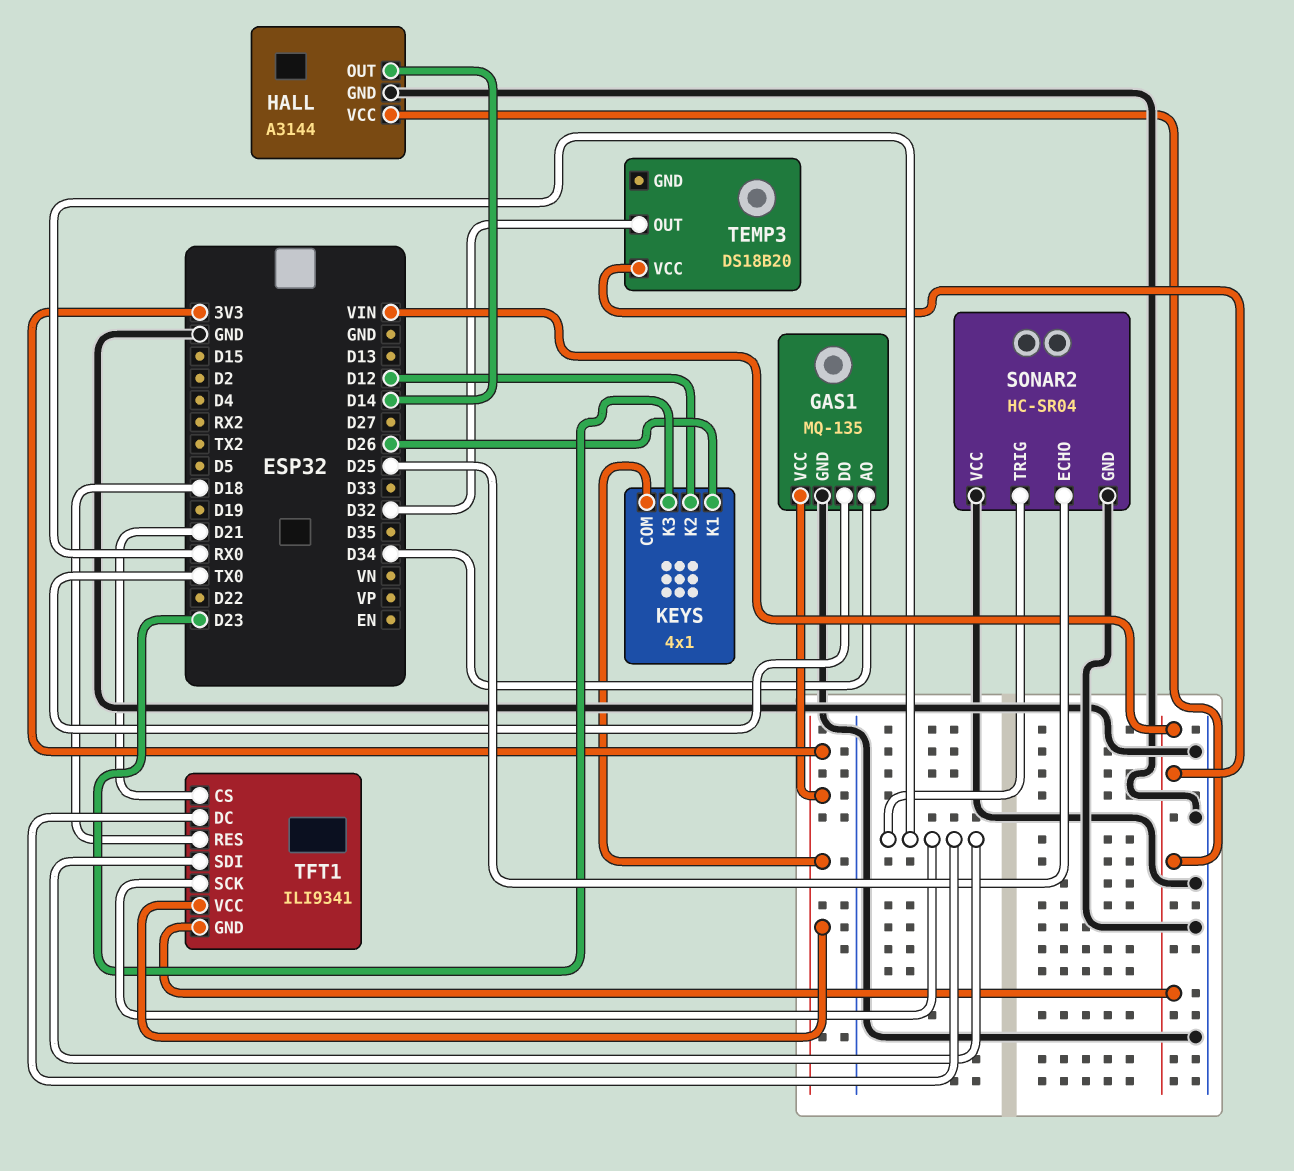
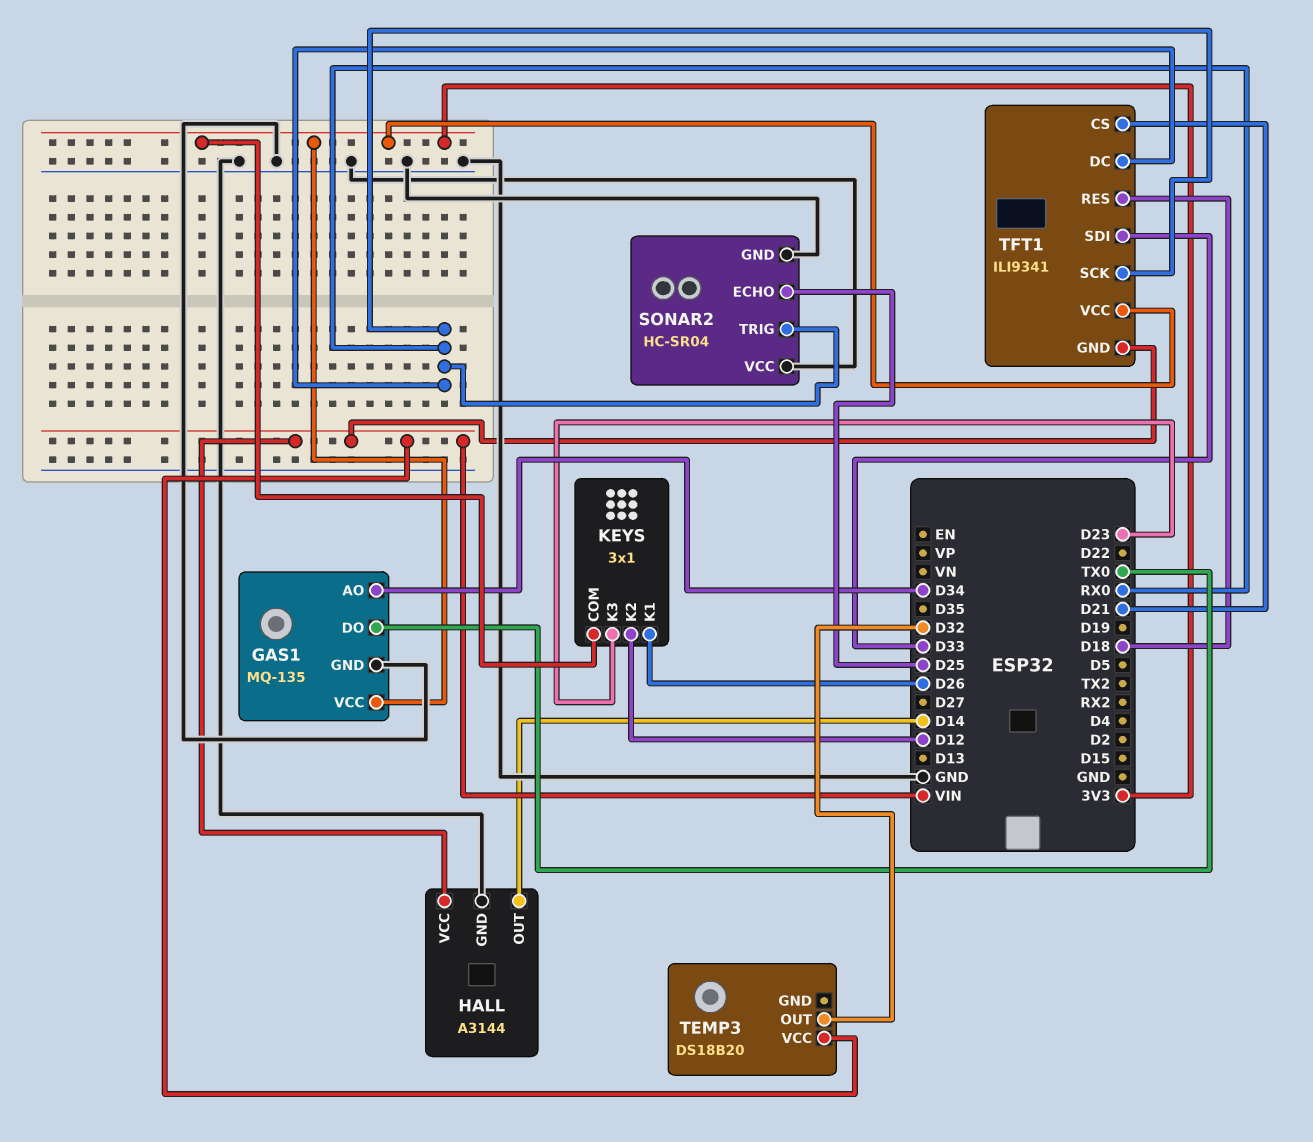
KEYS: 4x1 -> 3x1
TFT1 pin SDI: RX0 -> D33

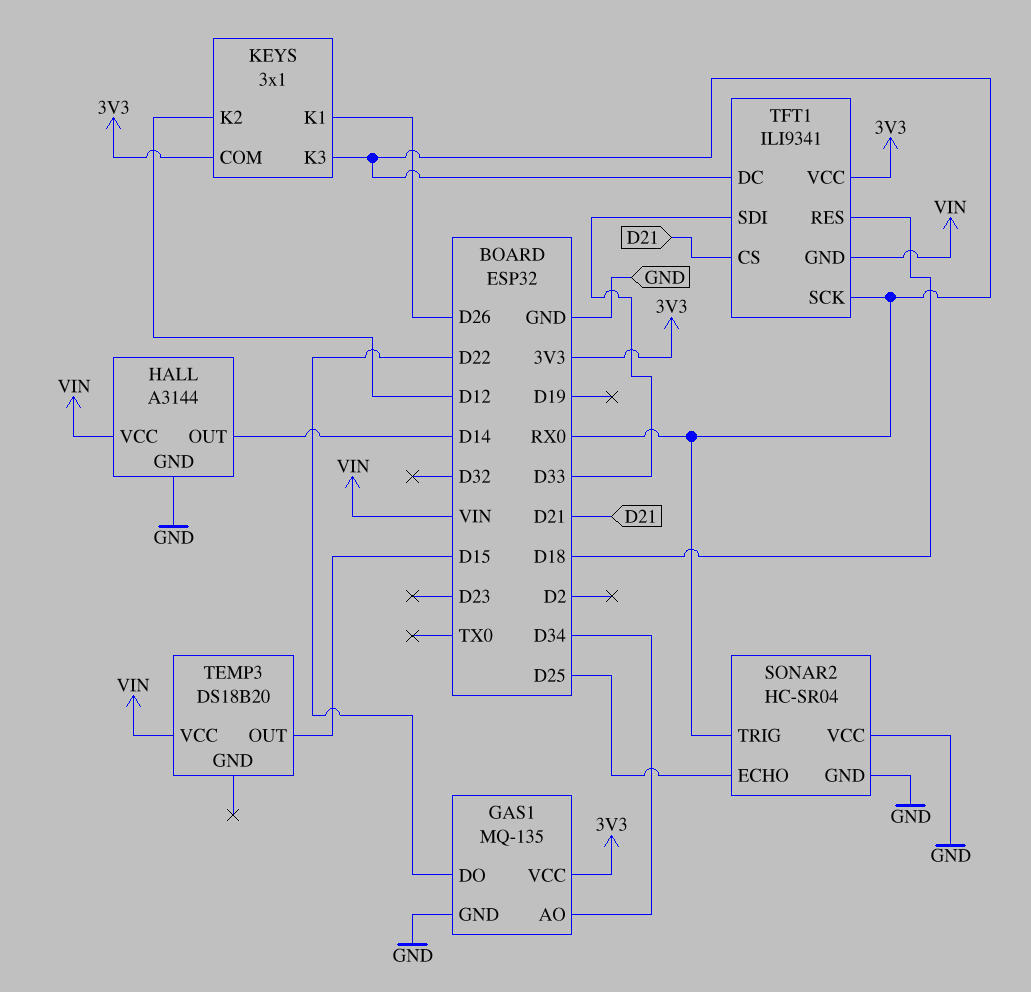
GAS1 pin DO: TX0 -> D22
KEYS pin K3: D23 -> RX0
TEMP3 pin OUT: D32 -> D15

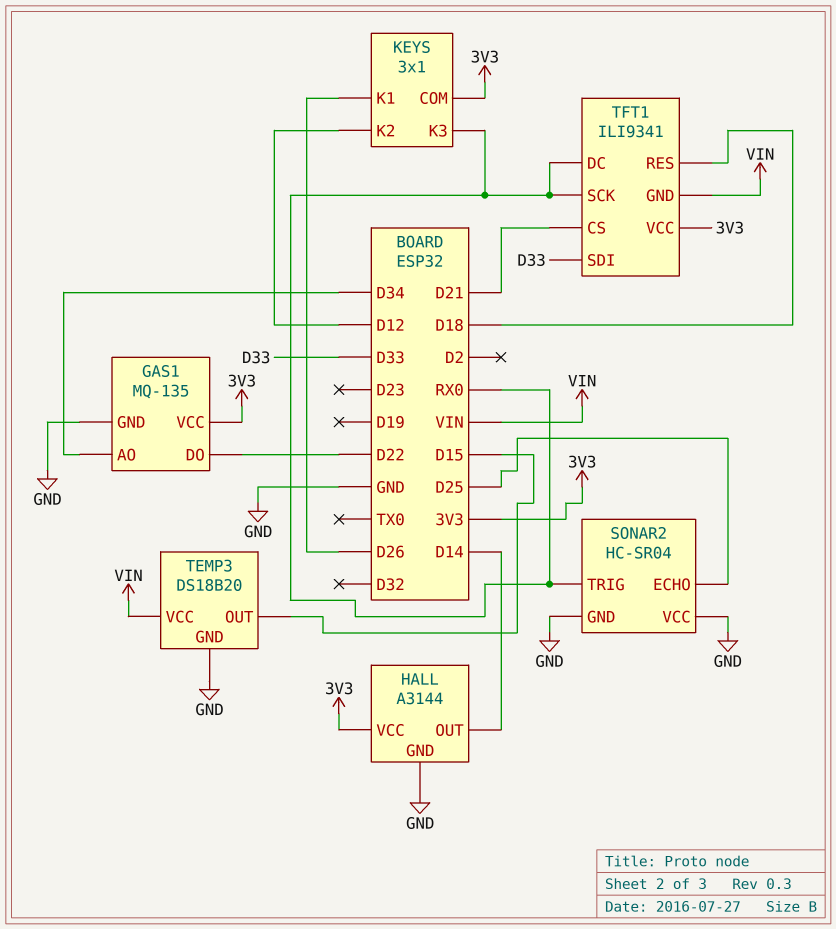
HALL pin VCC: VIN -> 3V3
TEMP3 pin GND: none -> GND

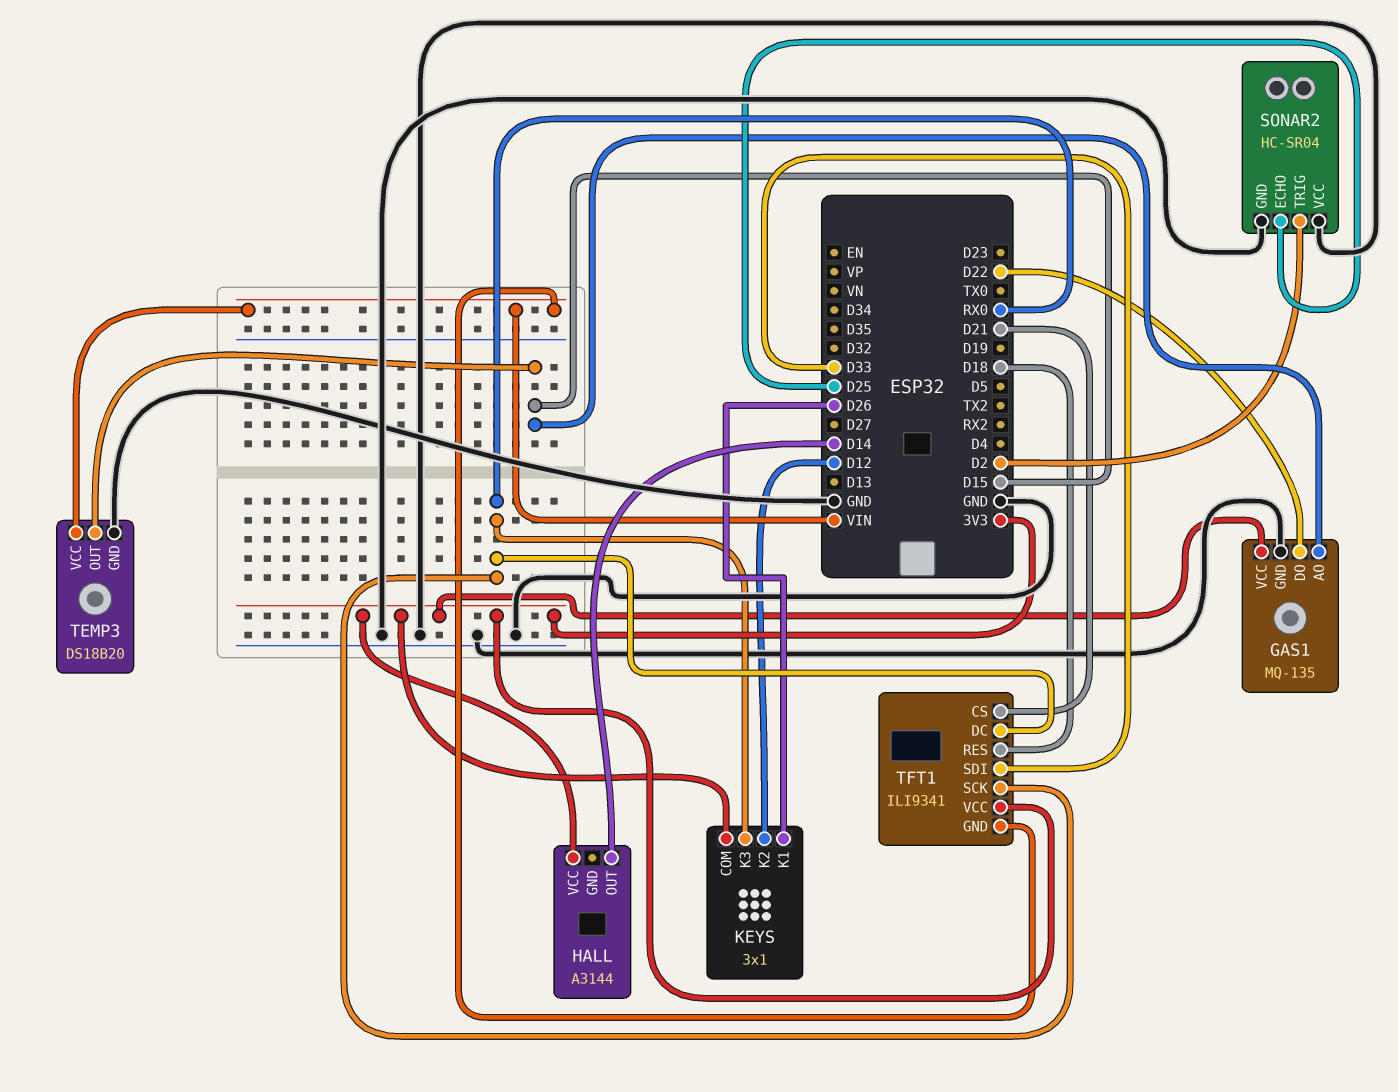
GAS1 pin AO: D34 -> D15
HALL pin GND: GND -> none
SONAR2 pin TRIG: RX0 -> D2

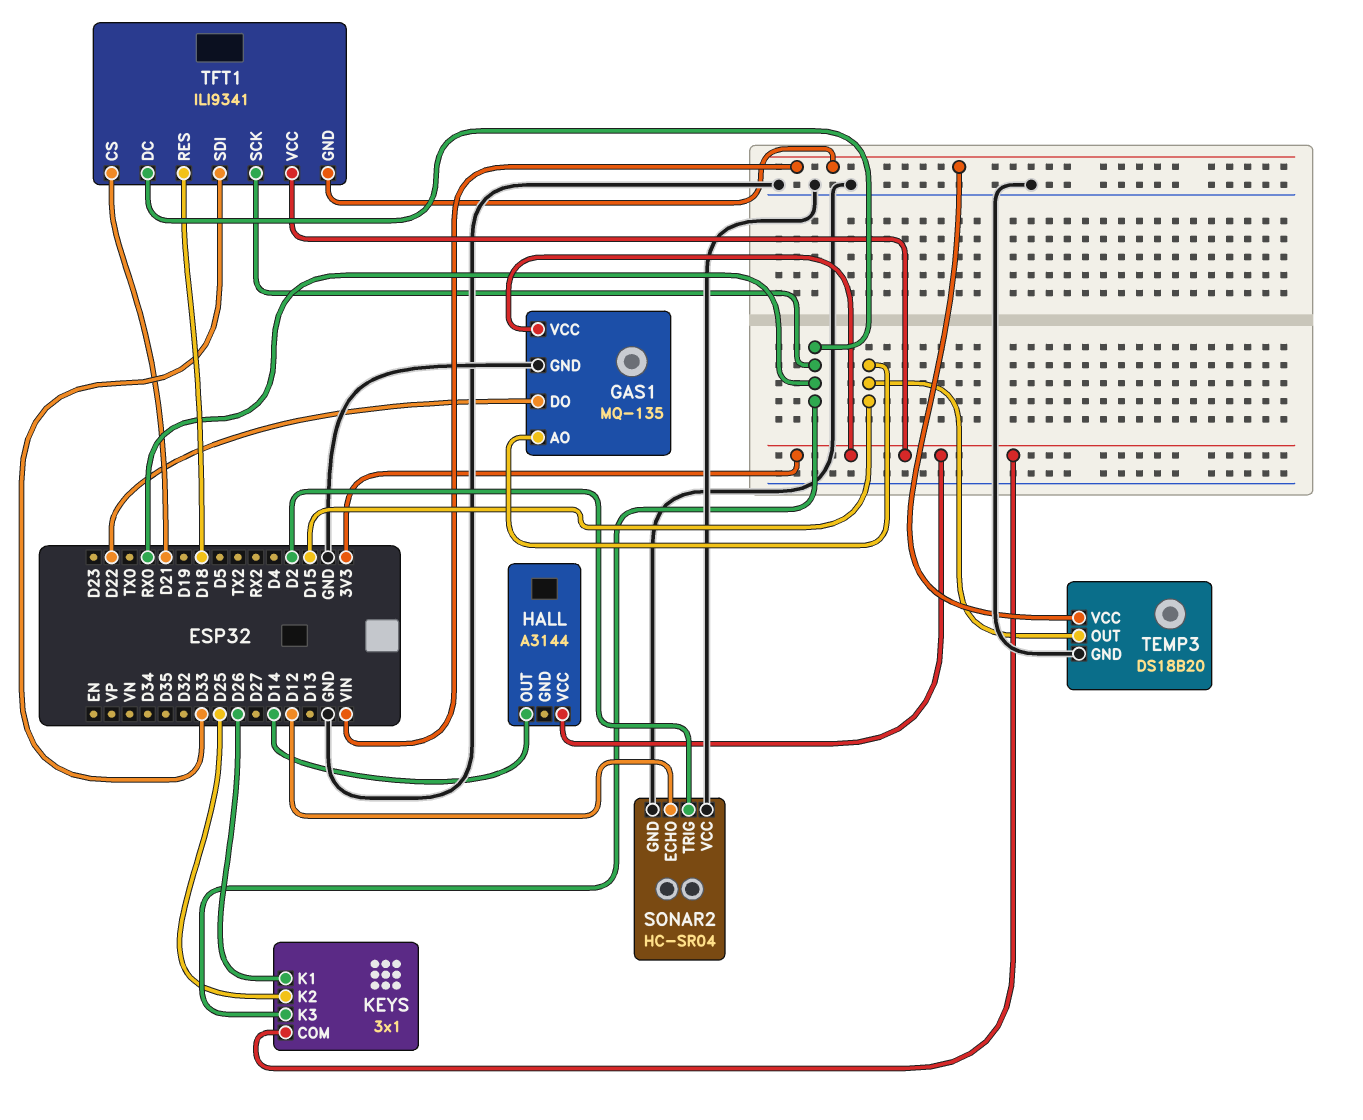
KEYS pin K2: D12 -> D25
SONAR2 pin ECHO: D25 -> D12

